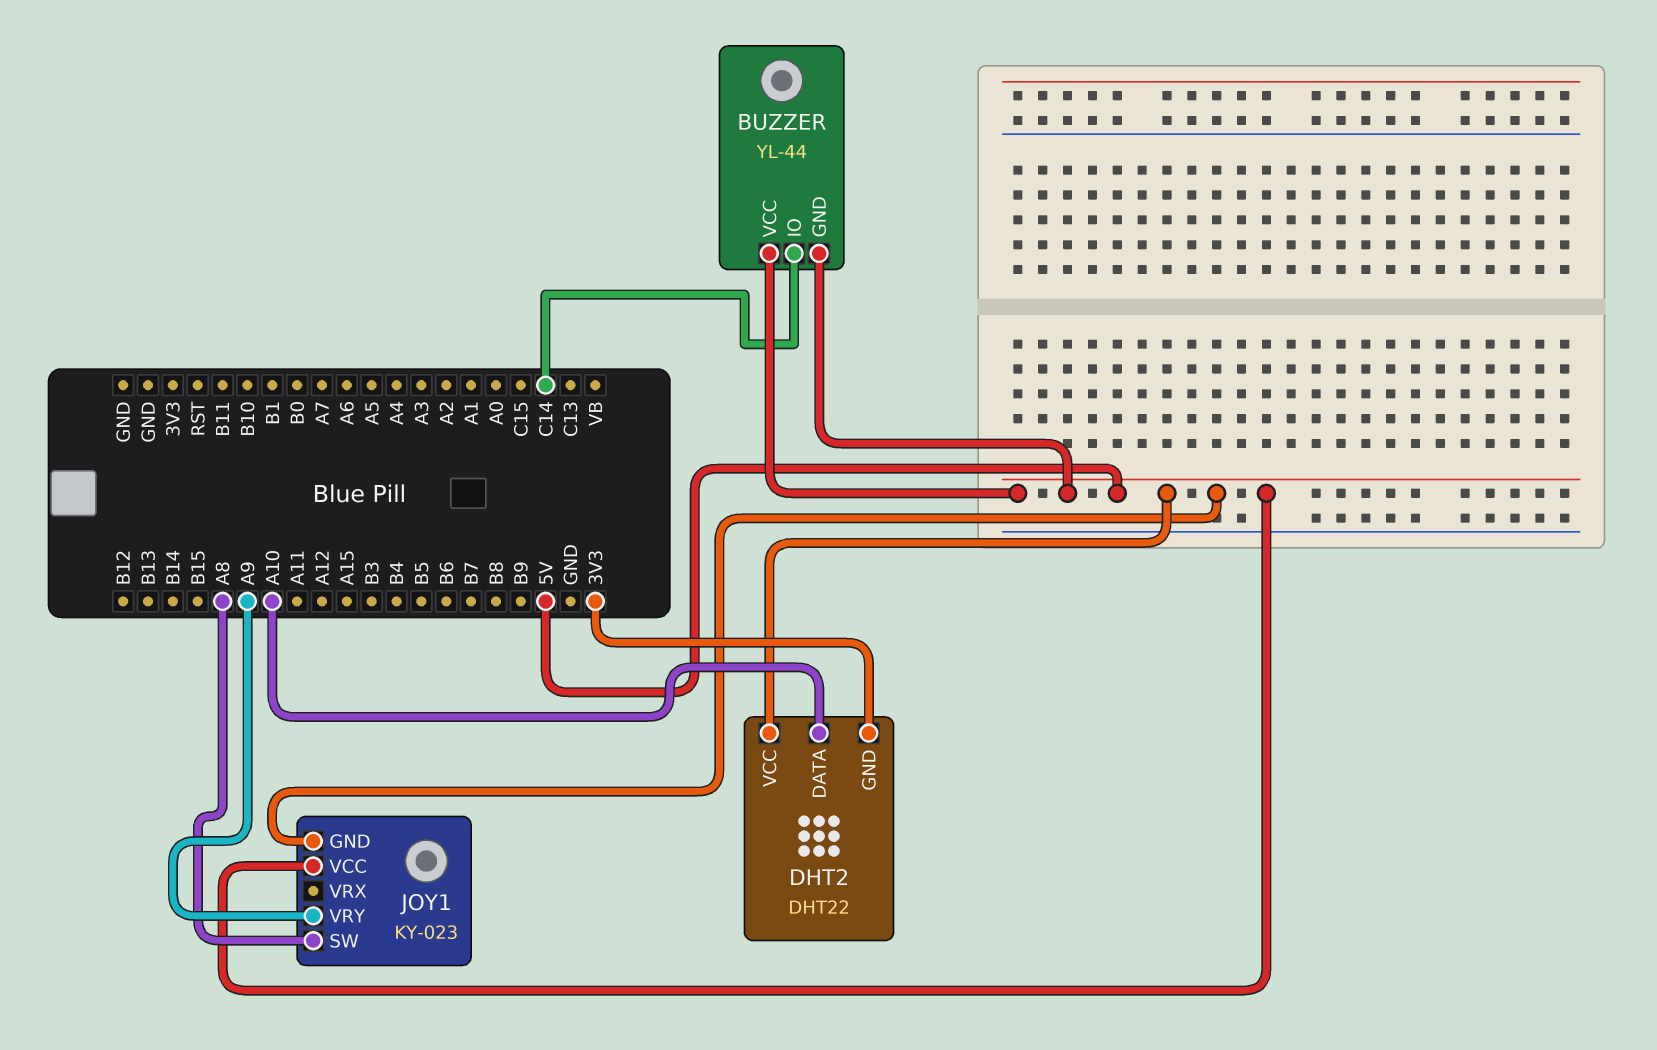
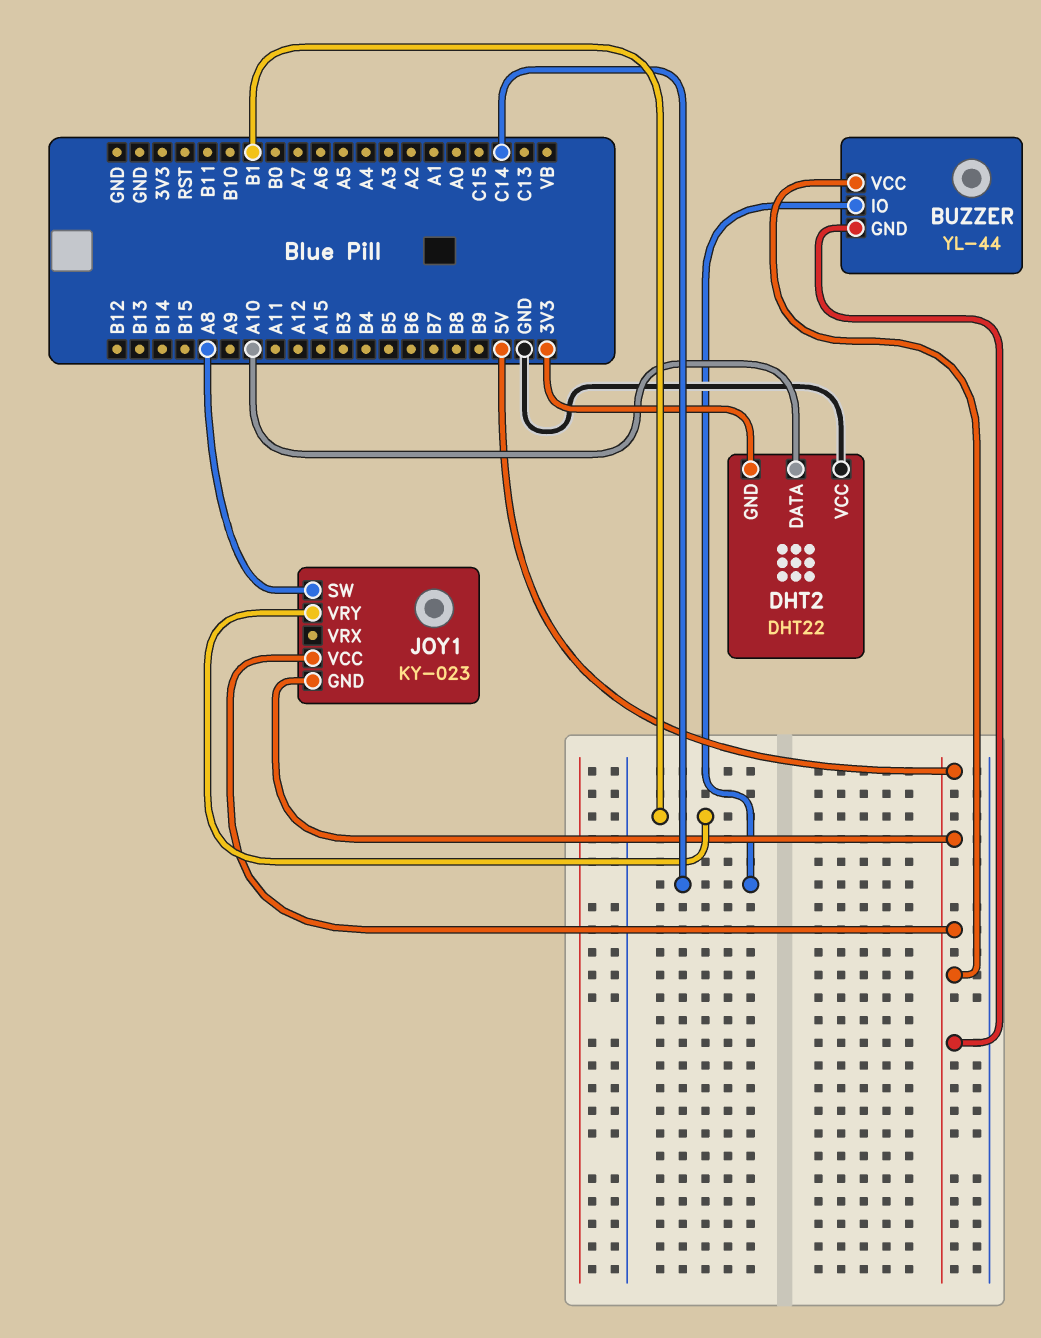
DHT2 pin VCC: 5V -> GND
JOY1 pin VRY: A9 -> B1

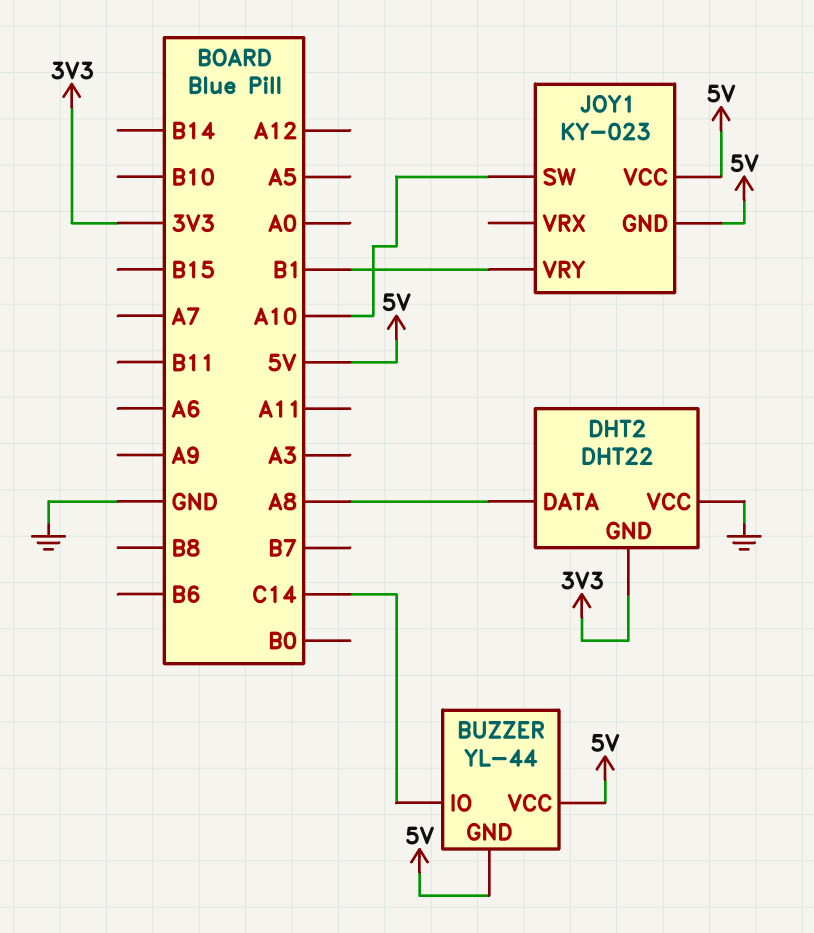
DHT2 pin DATA: A10 -> A8
JOY1 pin SW: A8 -> A10

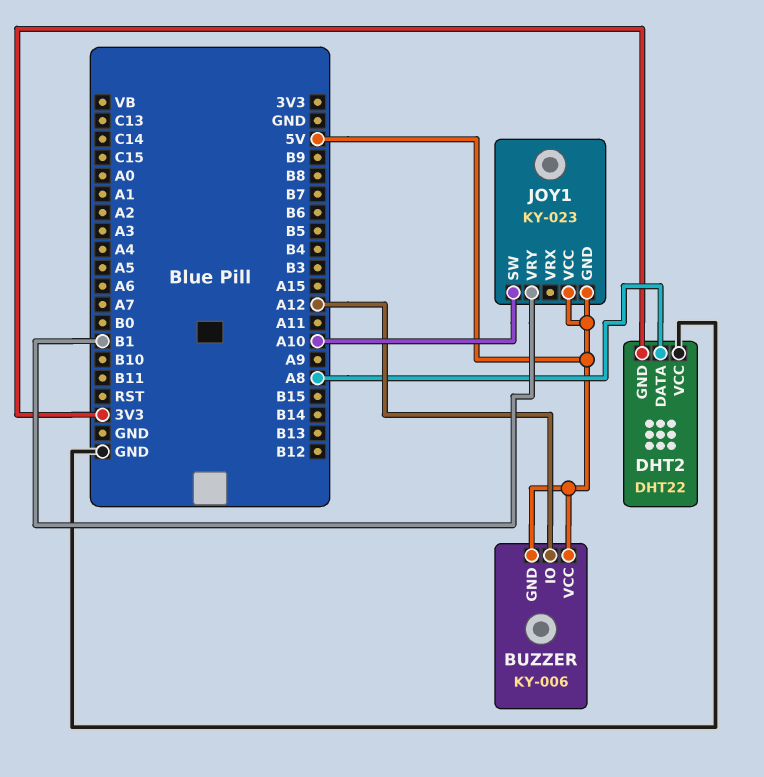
BUZZER: YL-44 -> KY-006
BUZZER pin IO: C14 -> A12

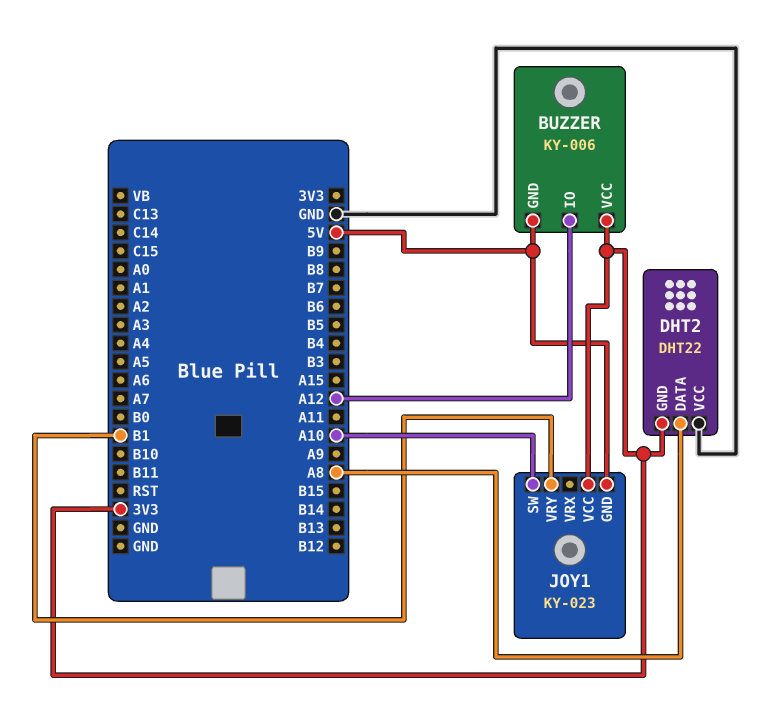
BUZZER pin VCC: 5V -> 3V3
JOY1 pin VCC: 5V -> 3V3

